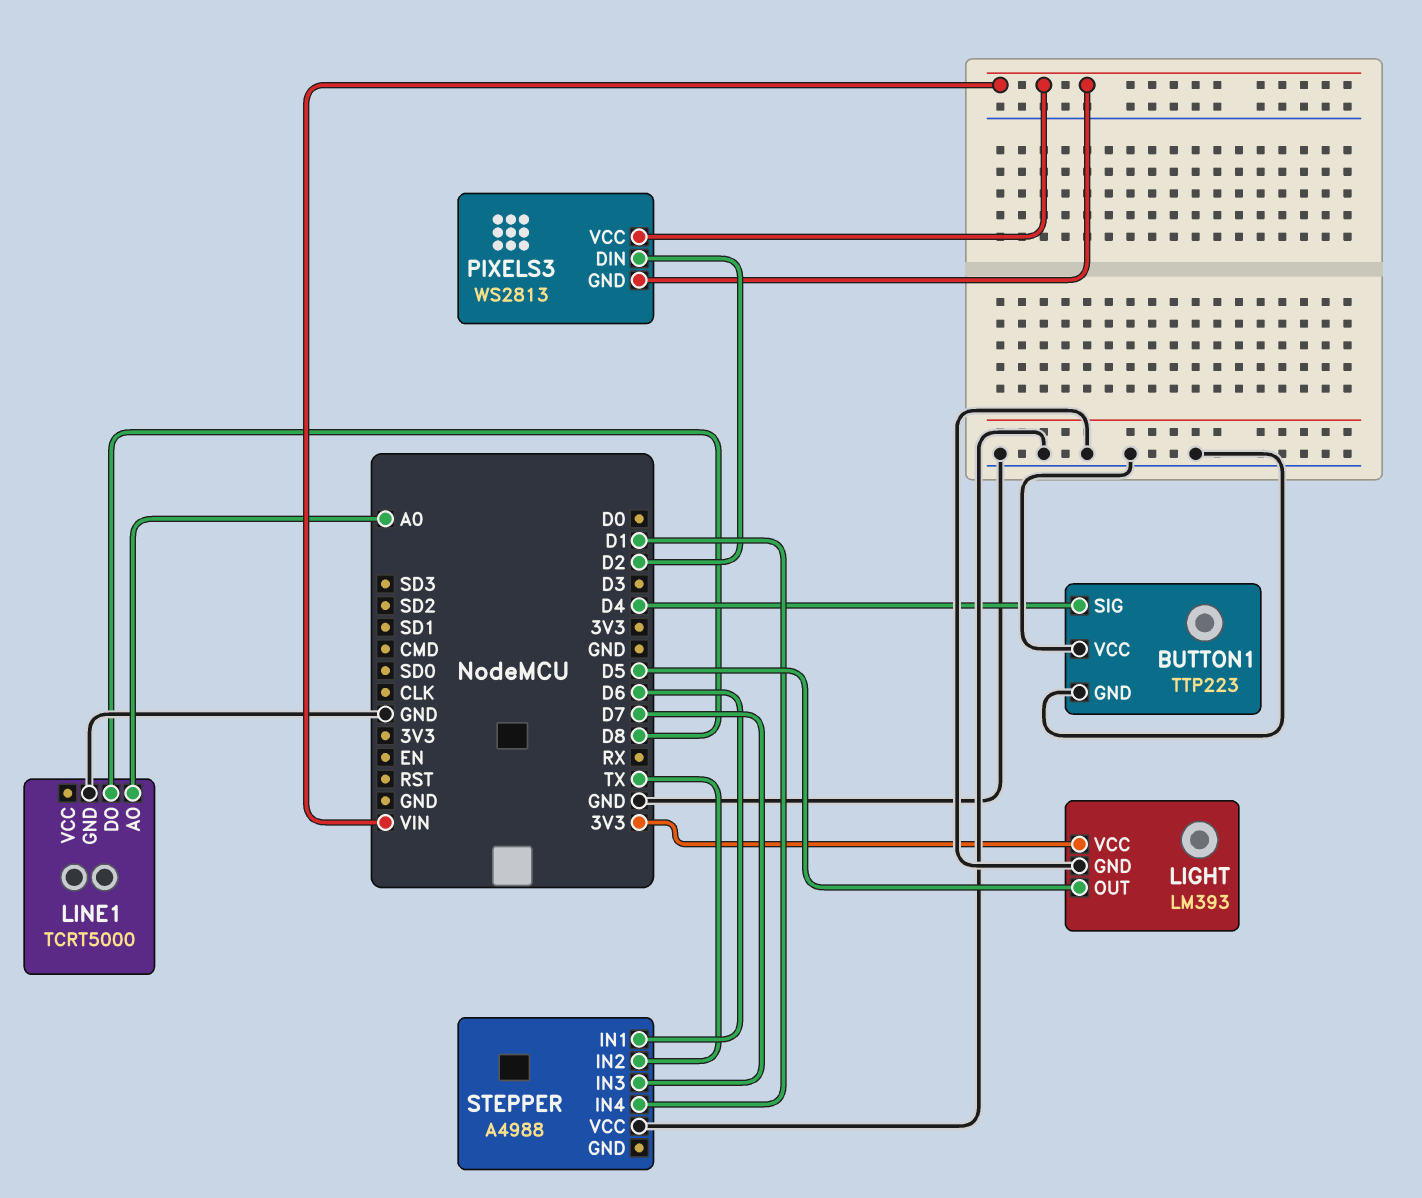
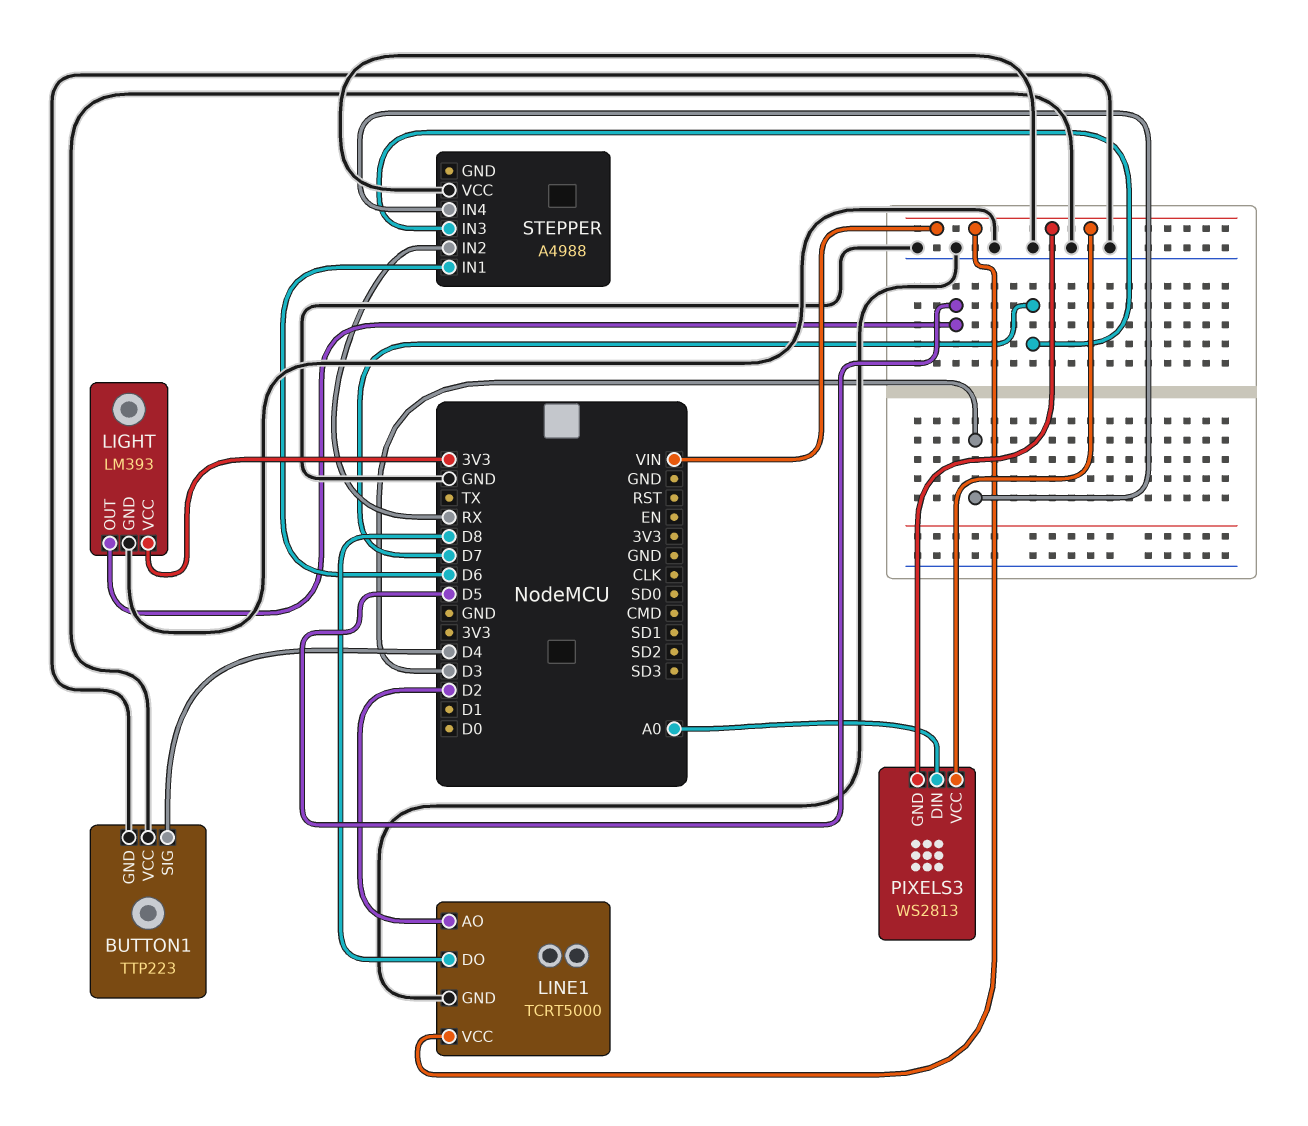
LINE1 pin AO: A0 -> D2
LINE1 pin VCC: none -> VIN
PIXELS3 pin DIN: D2 -> A0
STEPPER pin IN2: TX -> RX
STEPPER pin IN4: D1 -> D3

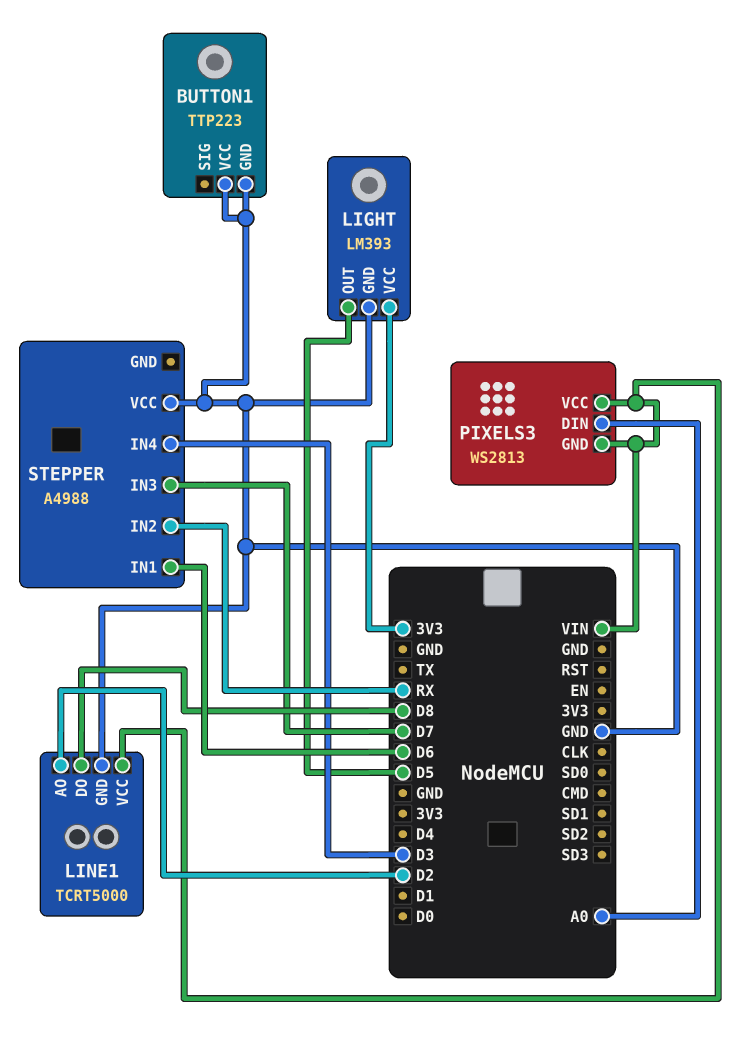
BUTTON1 pin SIG: D4 -> none

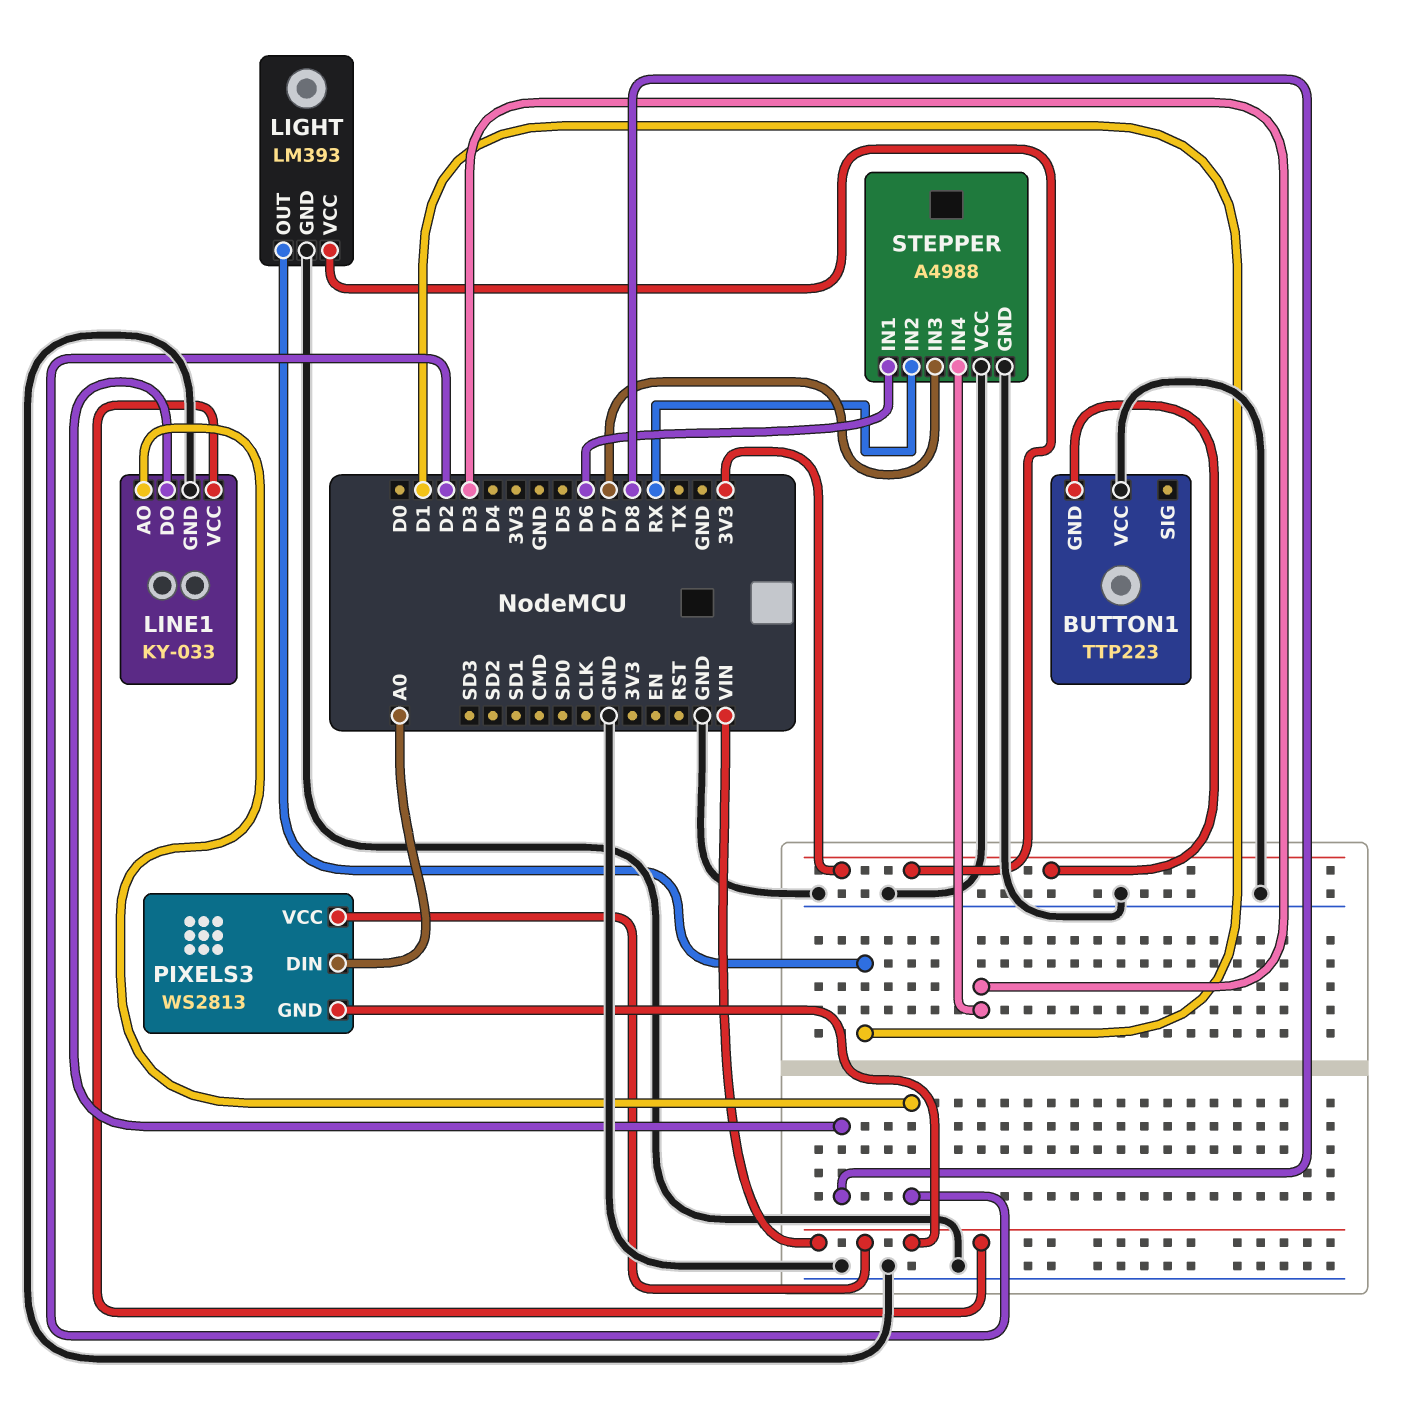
BUTTON1 pin GND: GND -> 3V3
LIGHT pin OUT: D5 -> D1
LINE1: TCRT5000 -> KY-033
STEPPER pin GND: none -> GND

